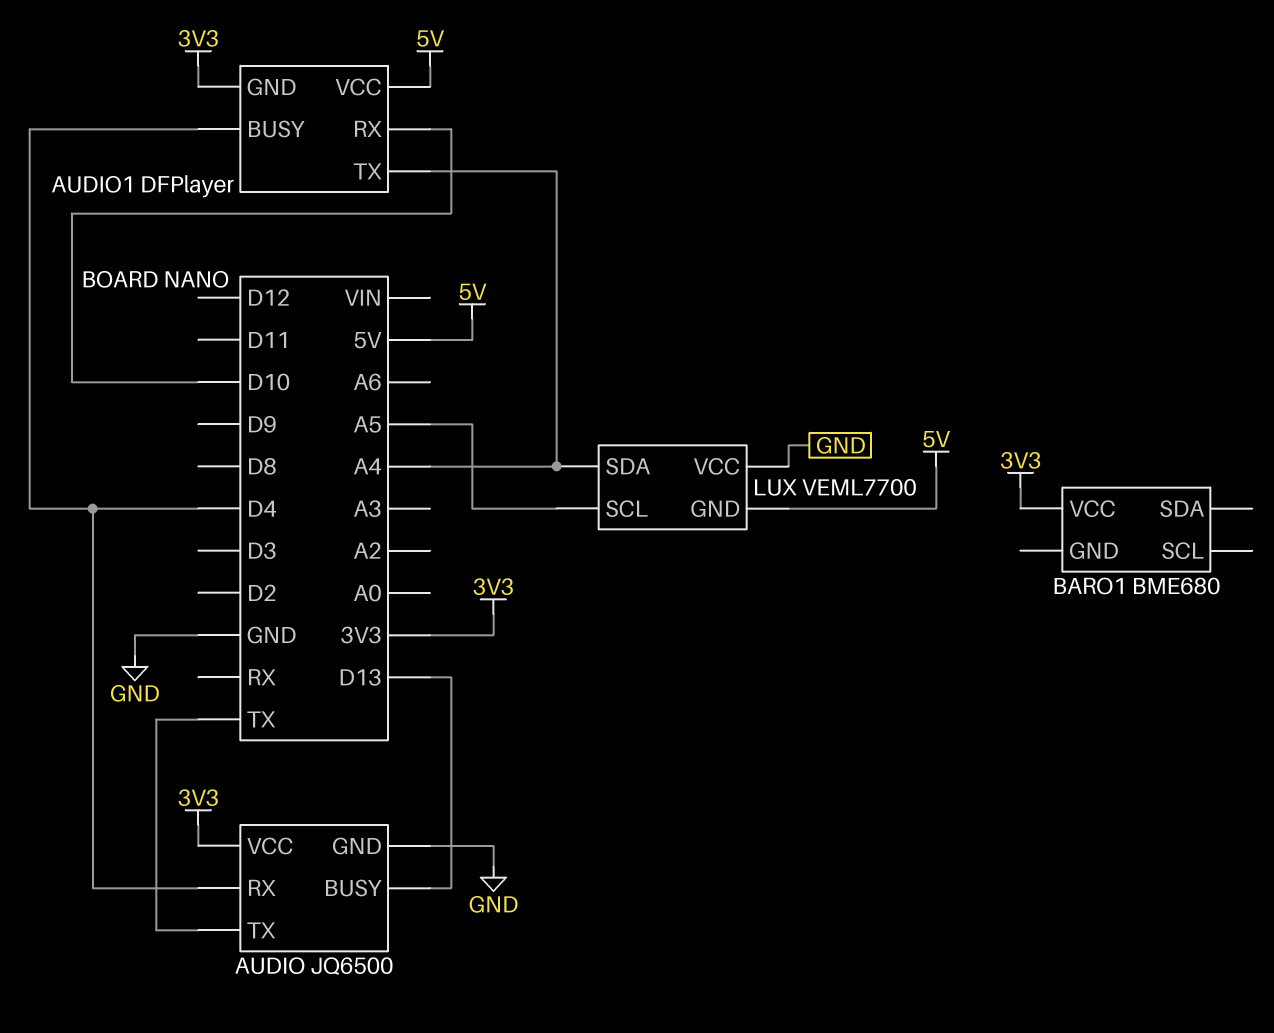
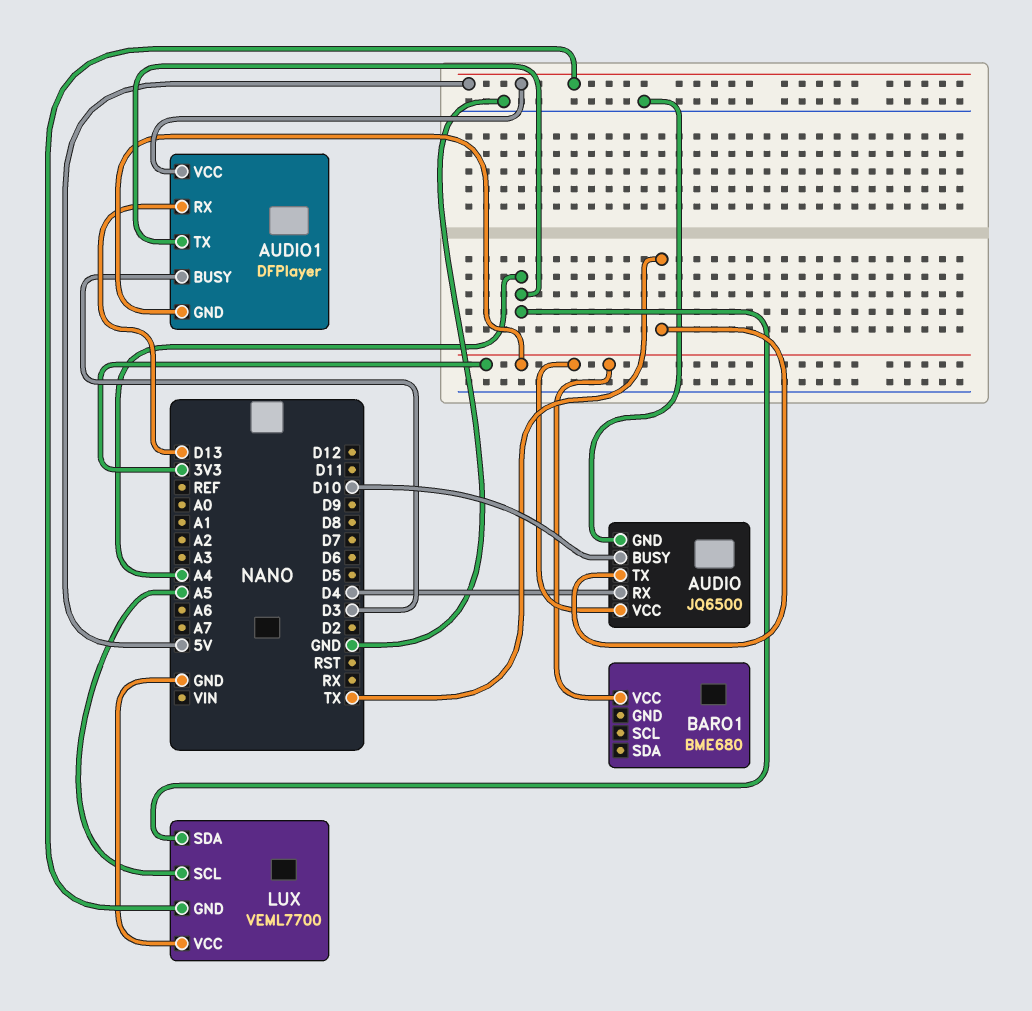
AUDIO pin BUSY: D13 -> D10
AUDIO1 pin BUSY: D4 -> D3
AUDIO1 pin RX: D10 -> D13

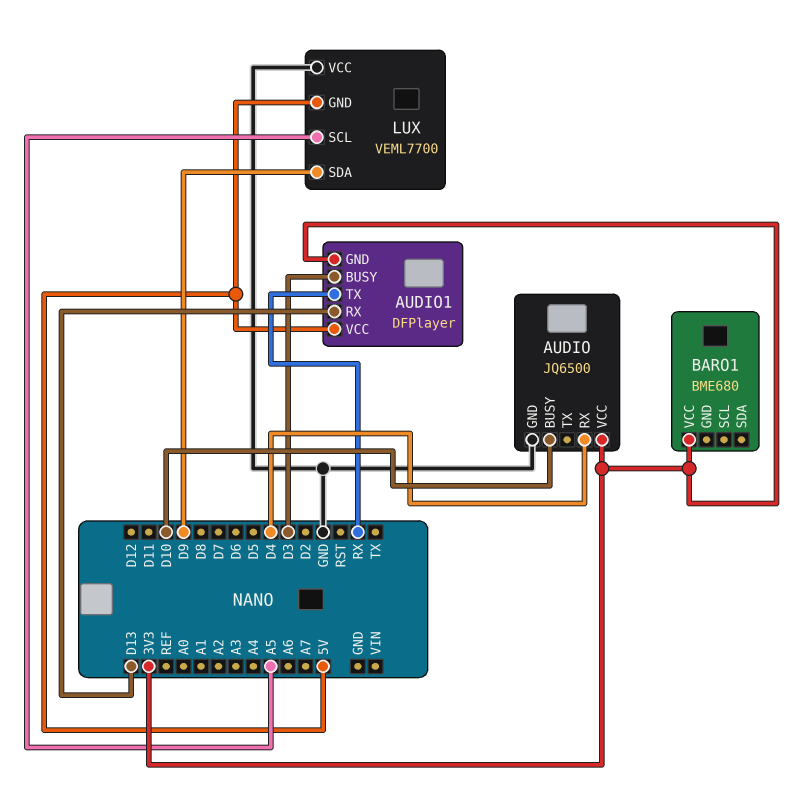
AUDIO pin TX: TX -> none
AUDIO1 pin TX: A4 -> RX
LUX pin SDA: A4 -> D9

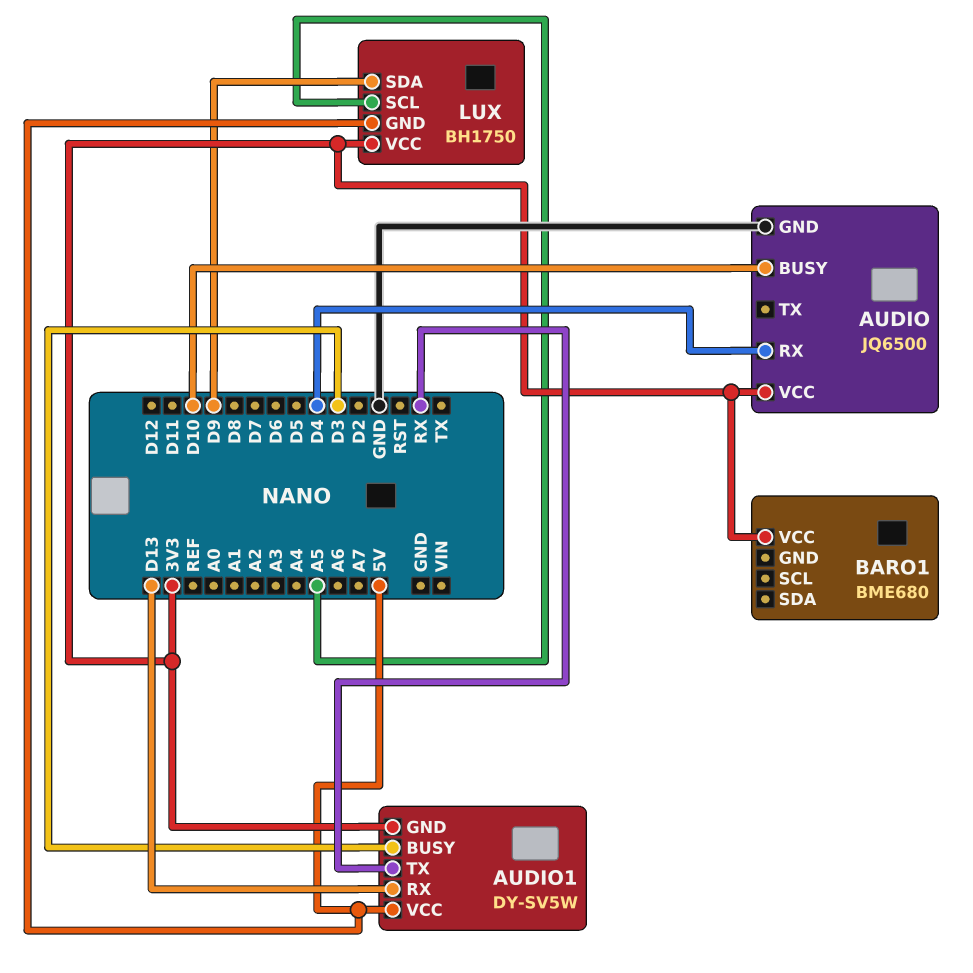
AUDIO1: DFPlayer -> DY-SV5W
LUX: VEML7700 -> BH1750
LUX pin VCC: GND -> 3V3

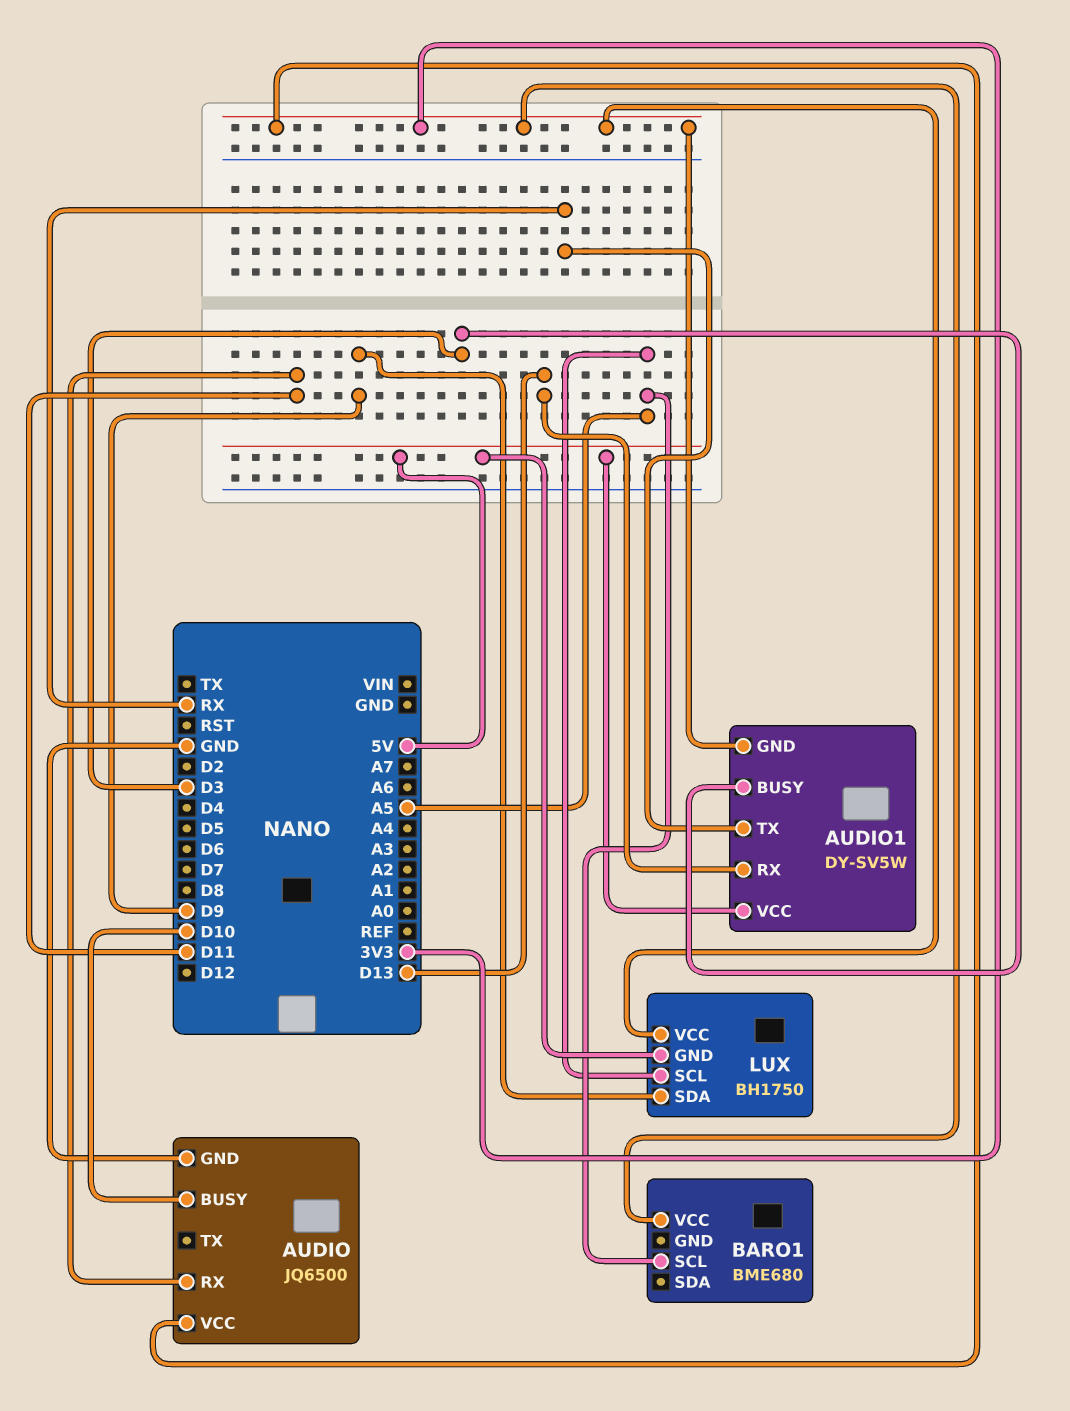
AUDIO pin RX: D4 -> D11
BARO1 pin SCL: none -> A5

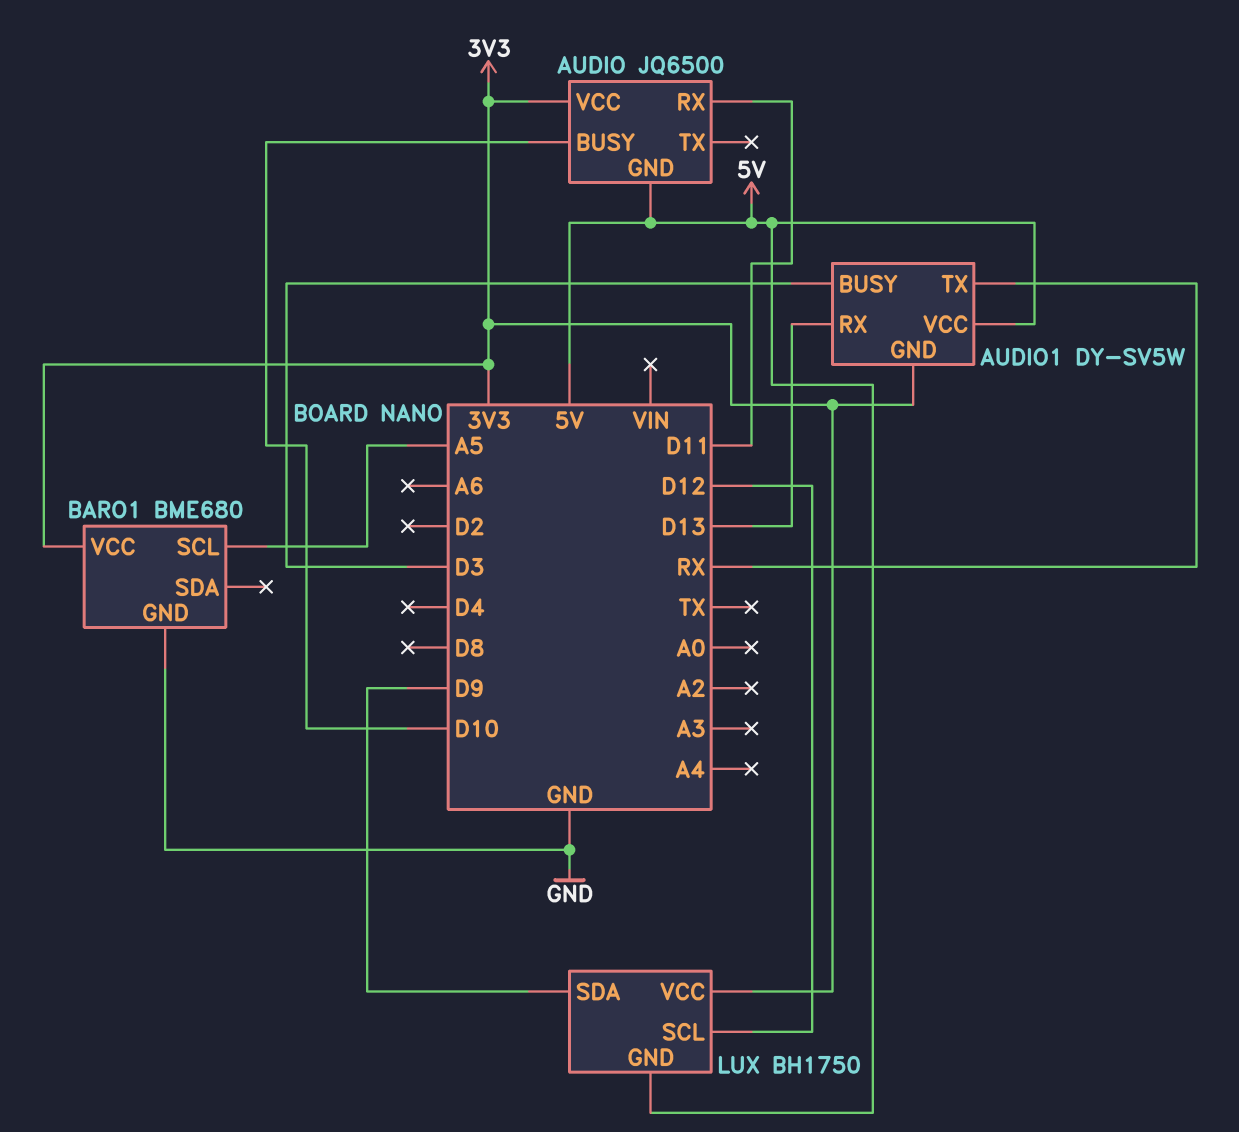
AUDIO pin GND: GND -> 5V
BARO1 pin GND: none -> GND
LUX pin SCL: A5 -> D12

